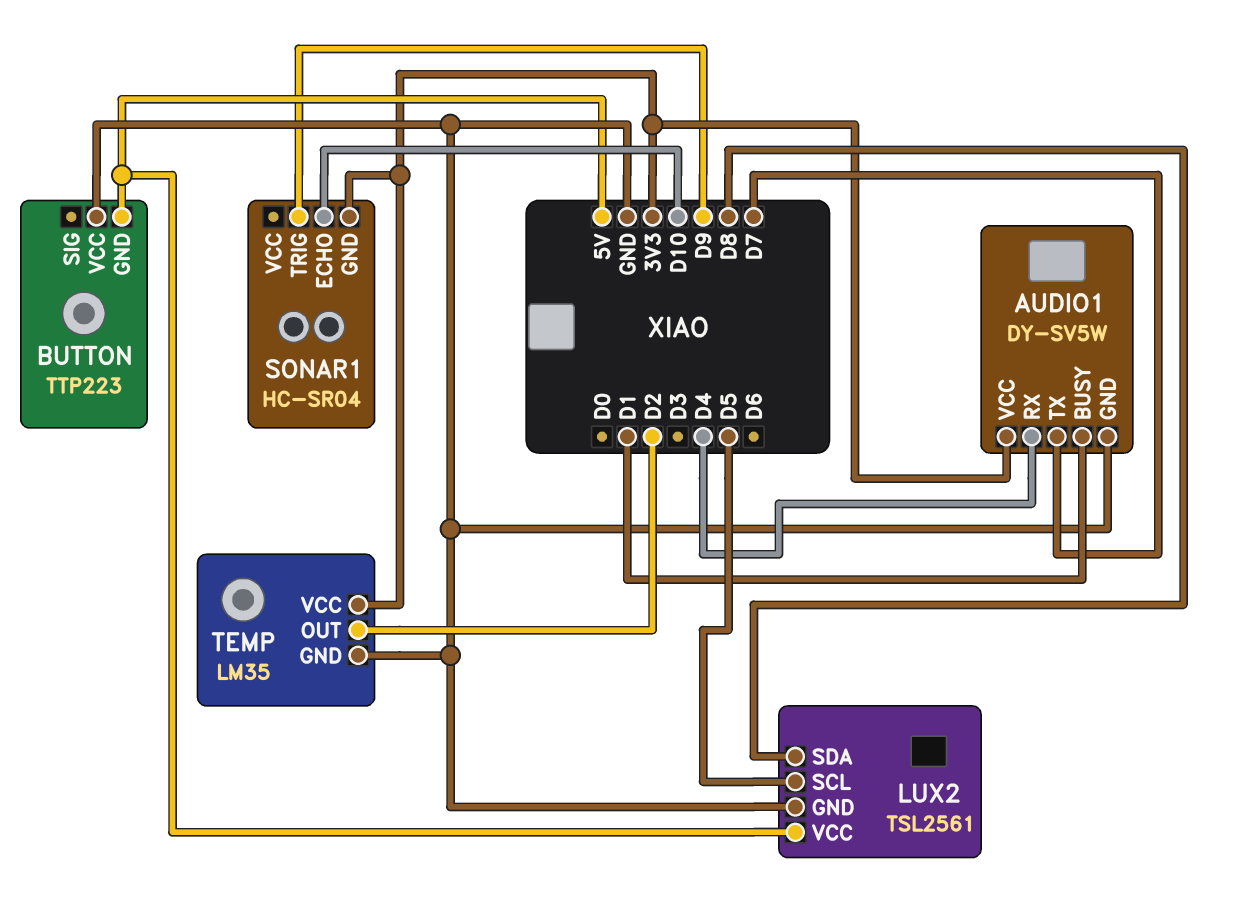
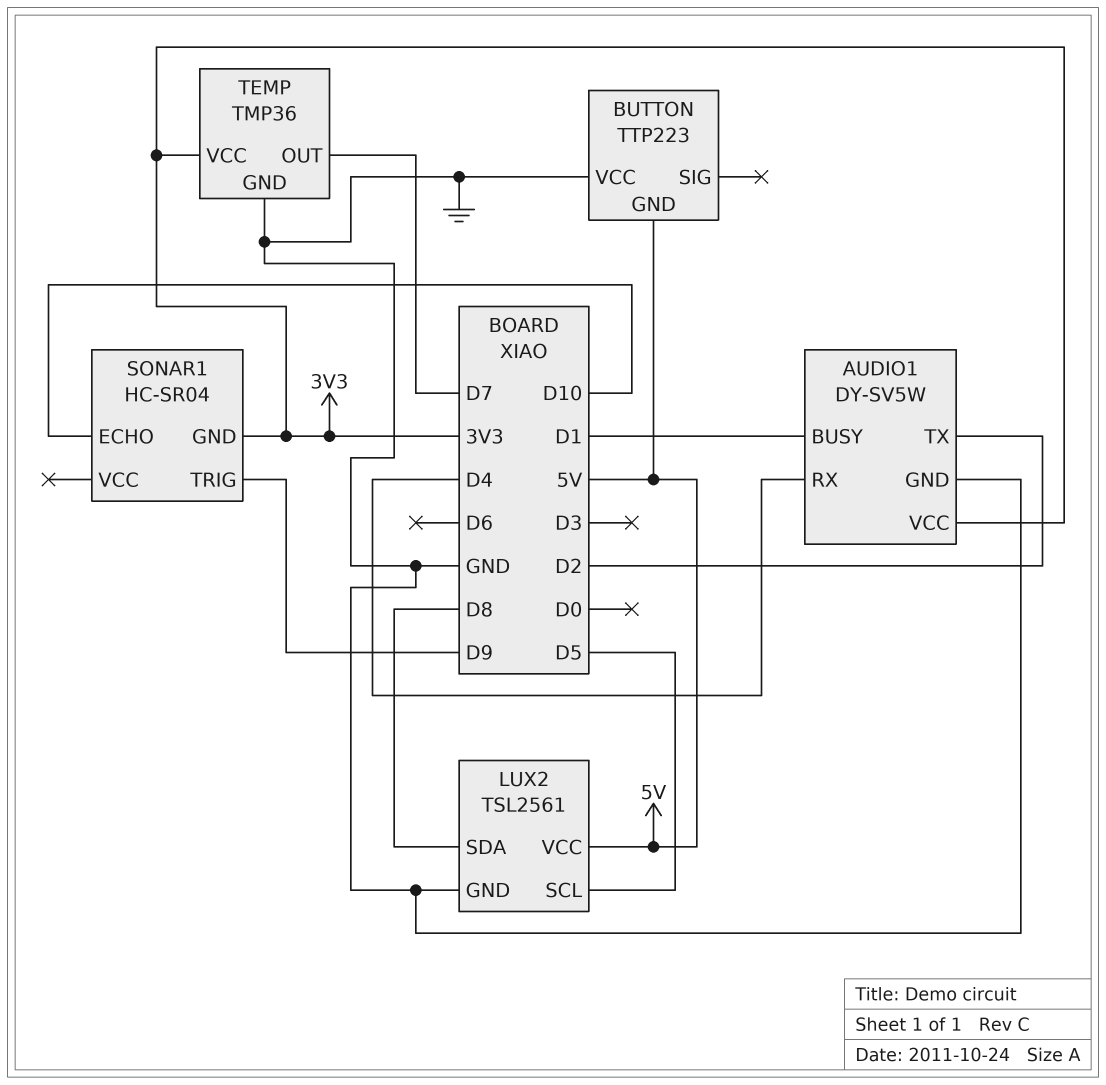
AUDIO1 pin TX: D7 -> D2
TEMP: LM35 -> TMP36
TEMP pin OUT: D2 -> D7

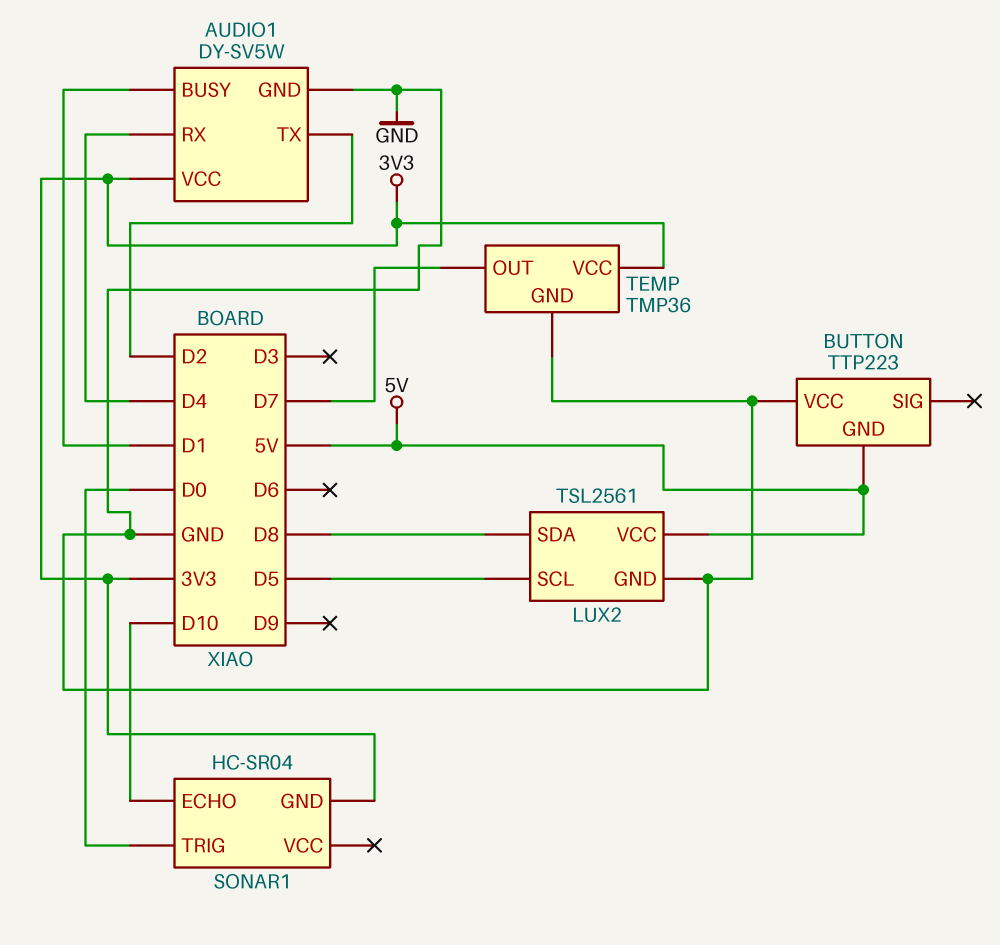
SONAR1 pin TRIG: D9 -> D0

